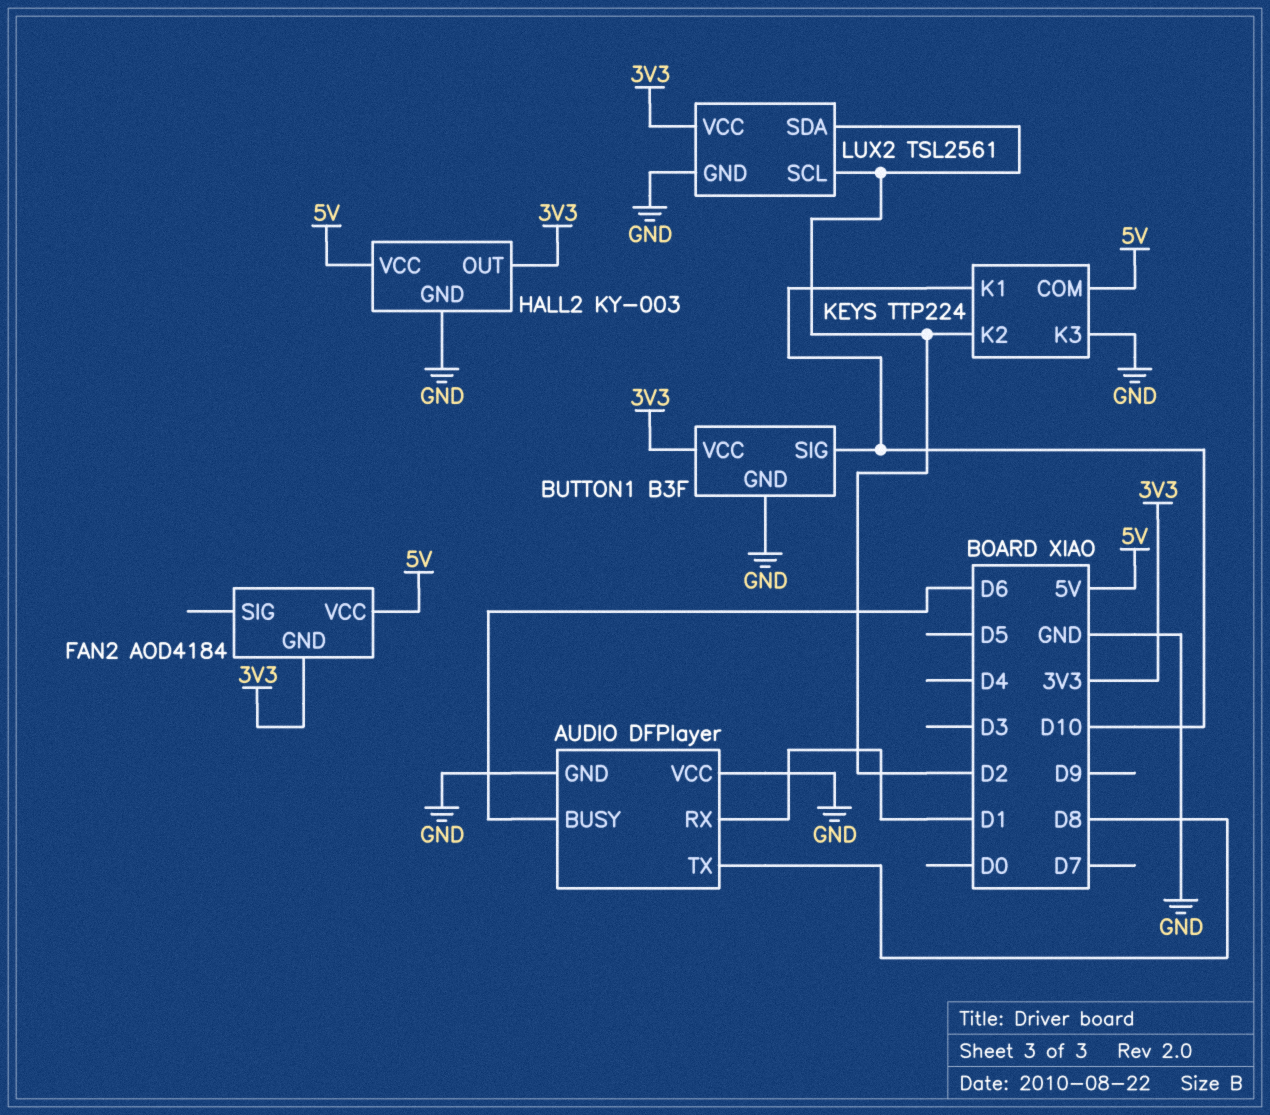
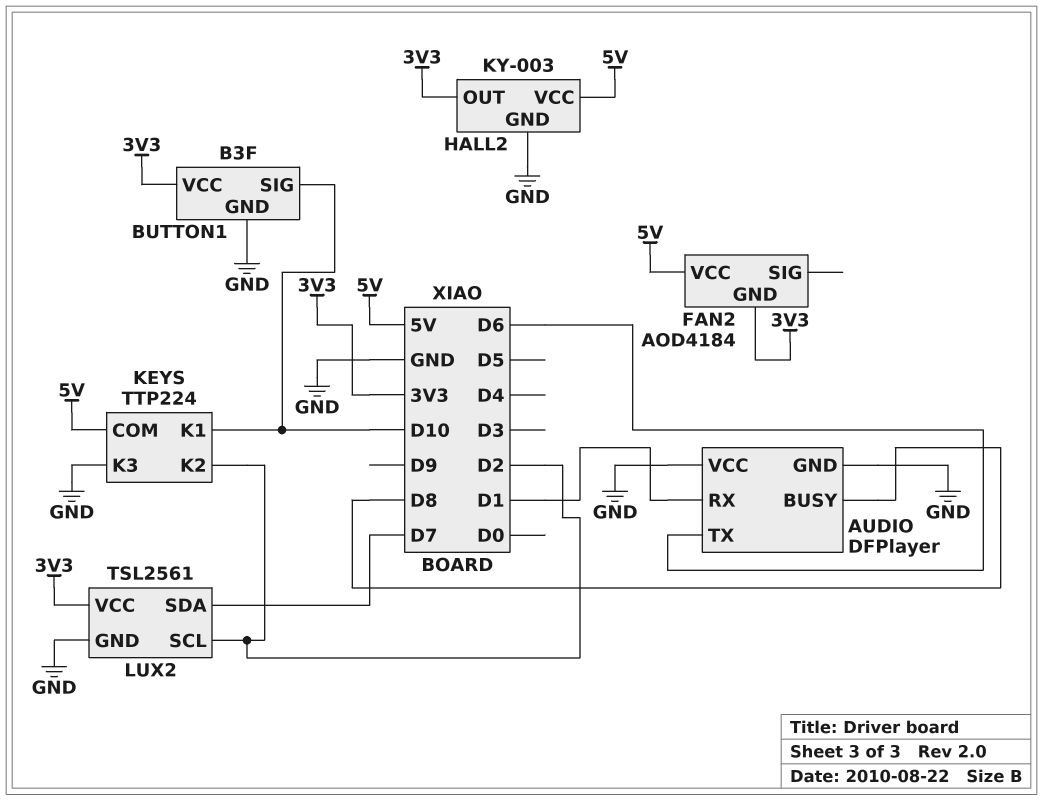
AUDIO pin BUSY: D6 -> D8
AUDIO pin TX: D8 -> D6
LUX2 pin SDA: D2 -> D7

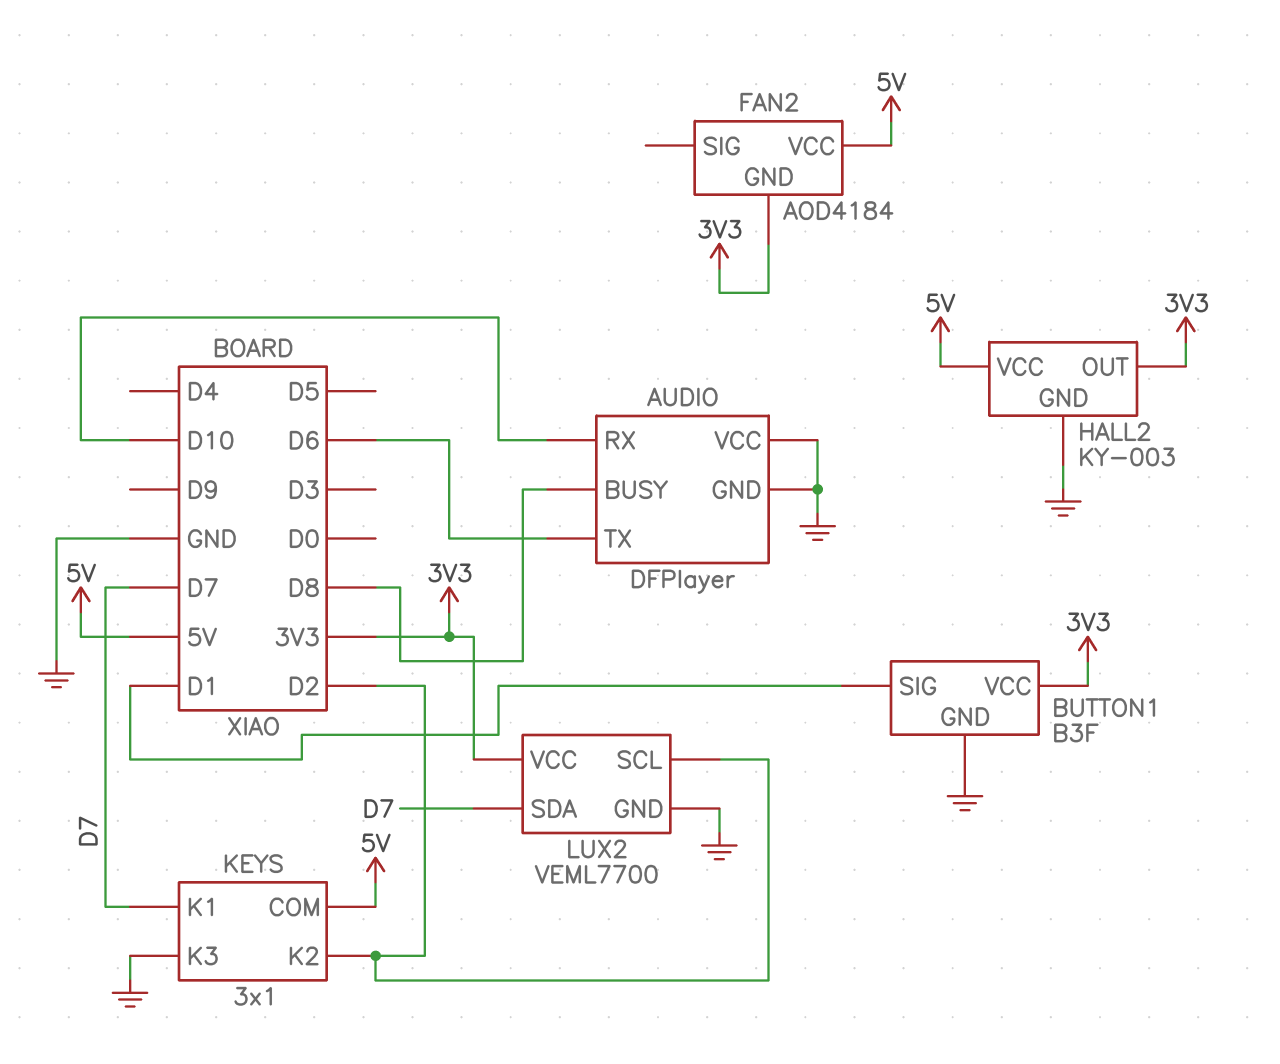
AUDIO pin RX: D1 -> D10
BUTTON1 pin SIG: D10 -> D1
KEYS: TTP224 -> 3x1
KEYS pin K1: D10 -> D7
LUX2: TSL2561 -> VEML7700

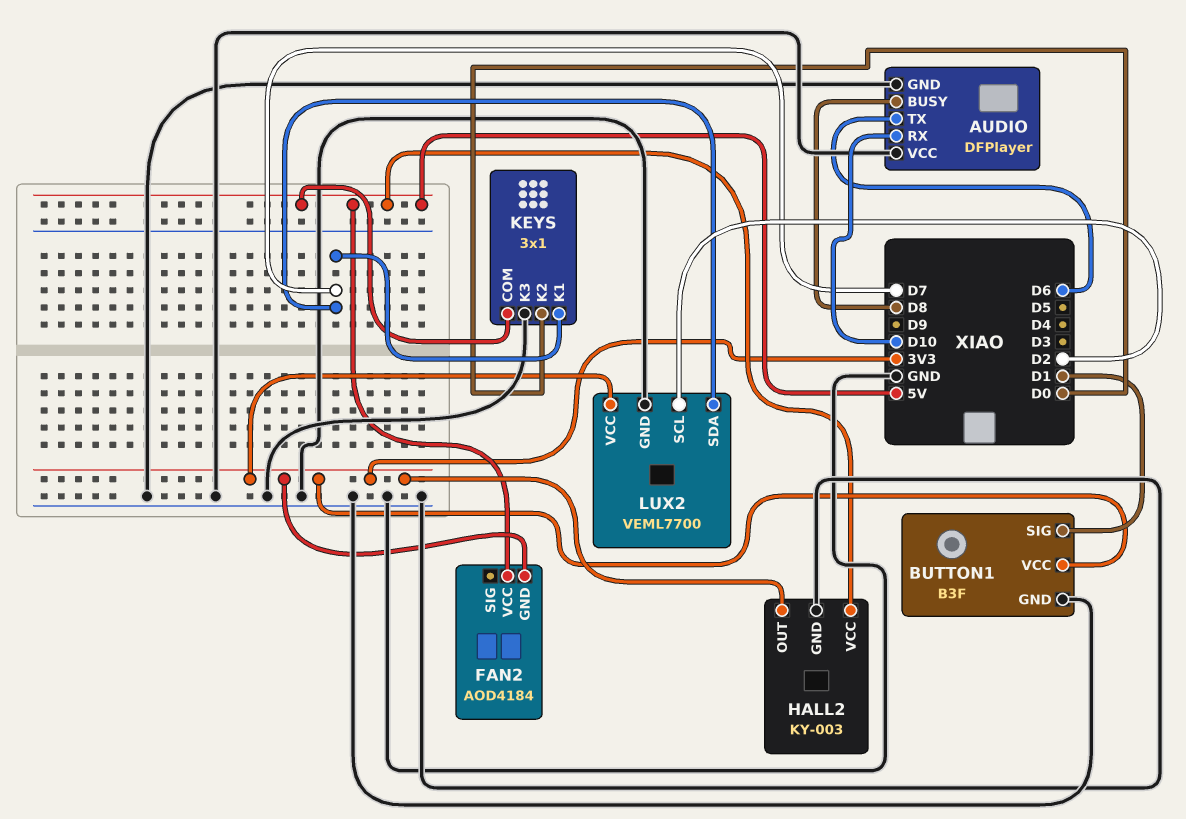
KEYS pin K2: D2 -> D0

